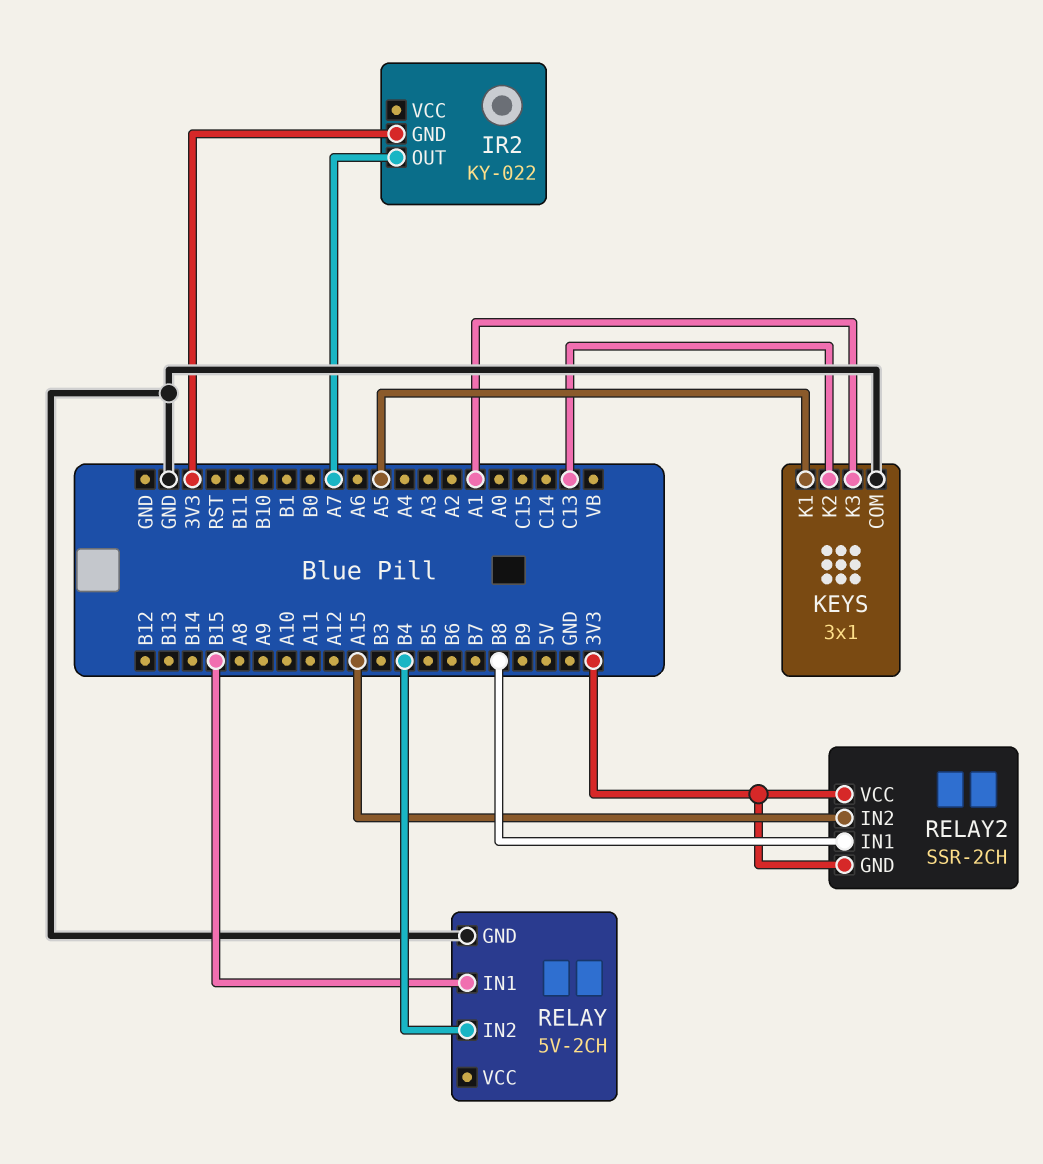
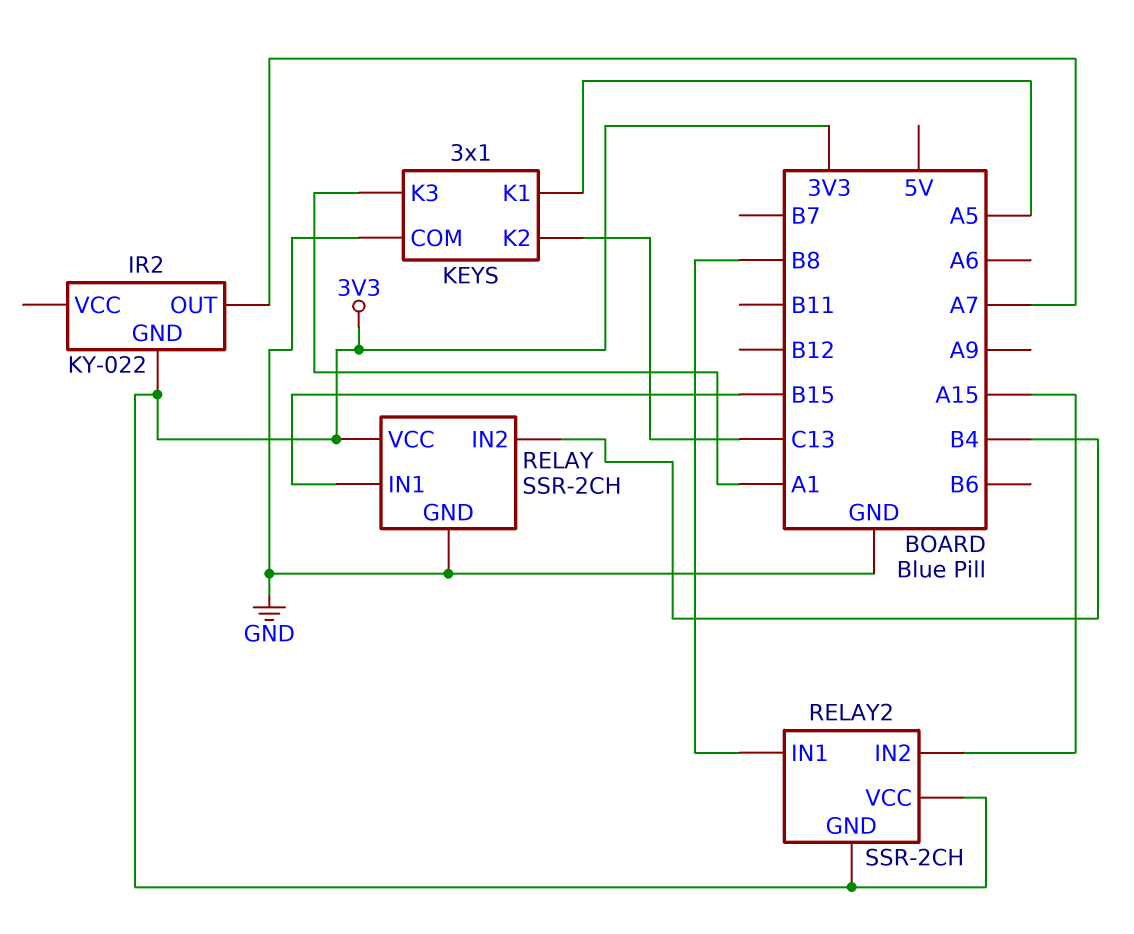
RELAY: 5V-2CH -> SSR-2CH
RELAY pin VCC: none -> 3V3

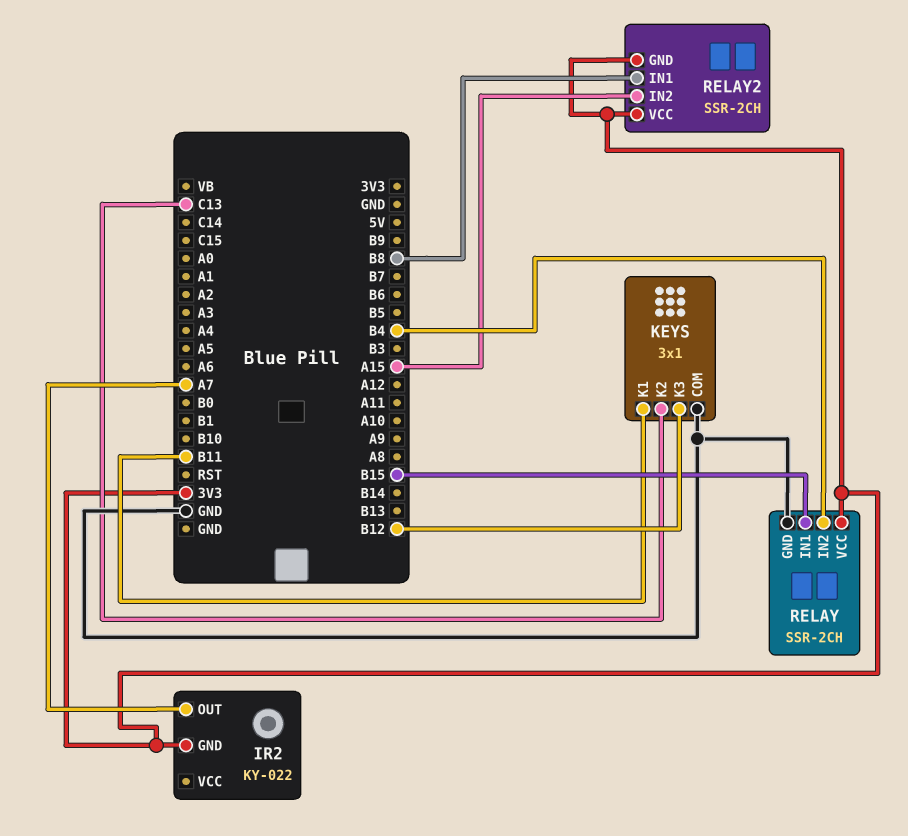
KEYS pin K1: A5 -> B11
KEYS pin K3: A1 -> B12

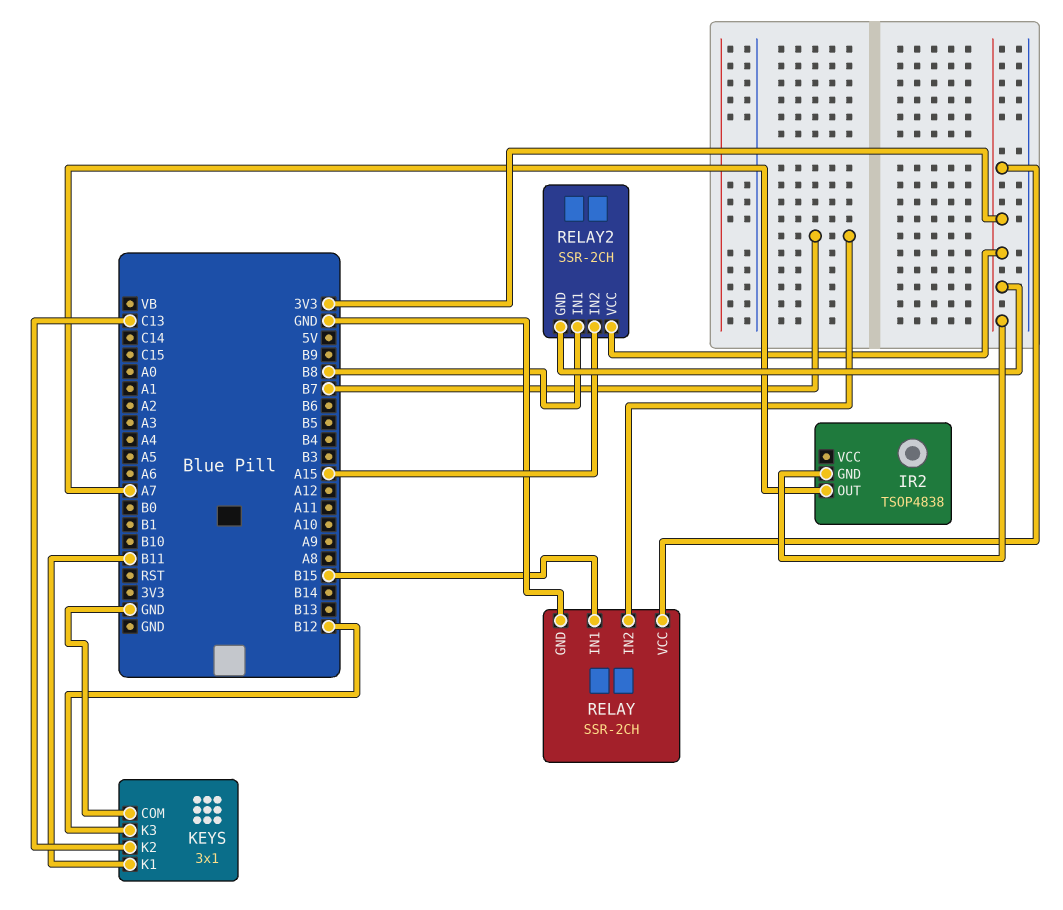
IR2: KY-022 -> TSOP4838
RELAY pin IN2: B4 -> B7

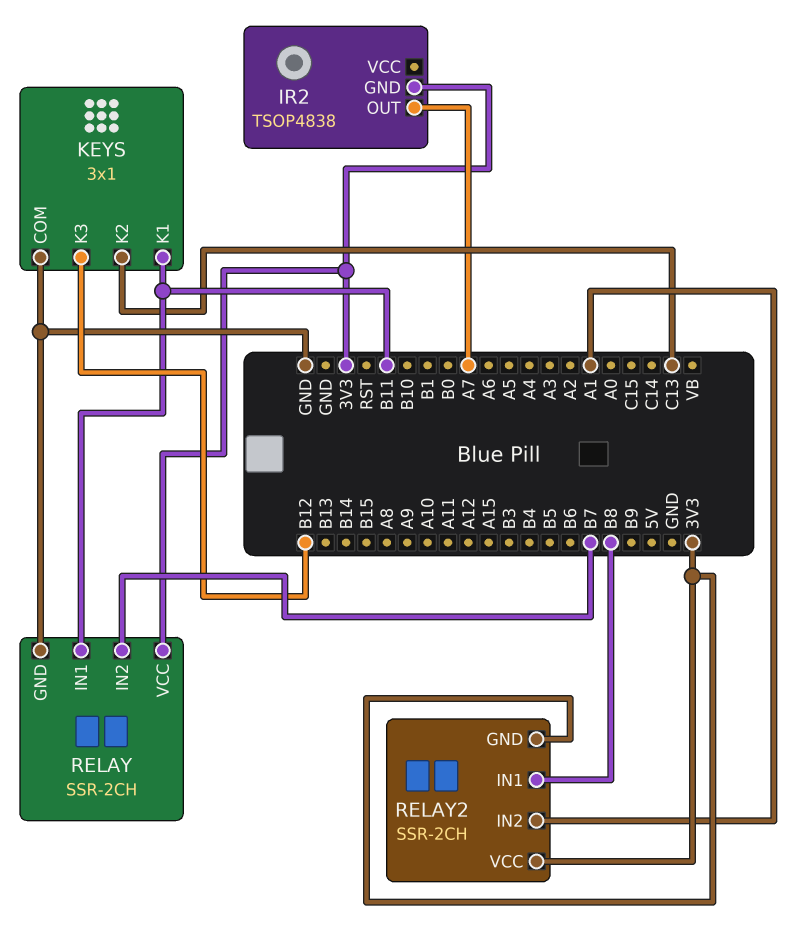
RELAY pin IN1: B15 -> B11
RELAY2 pin IN2: A15 -> A1

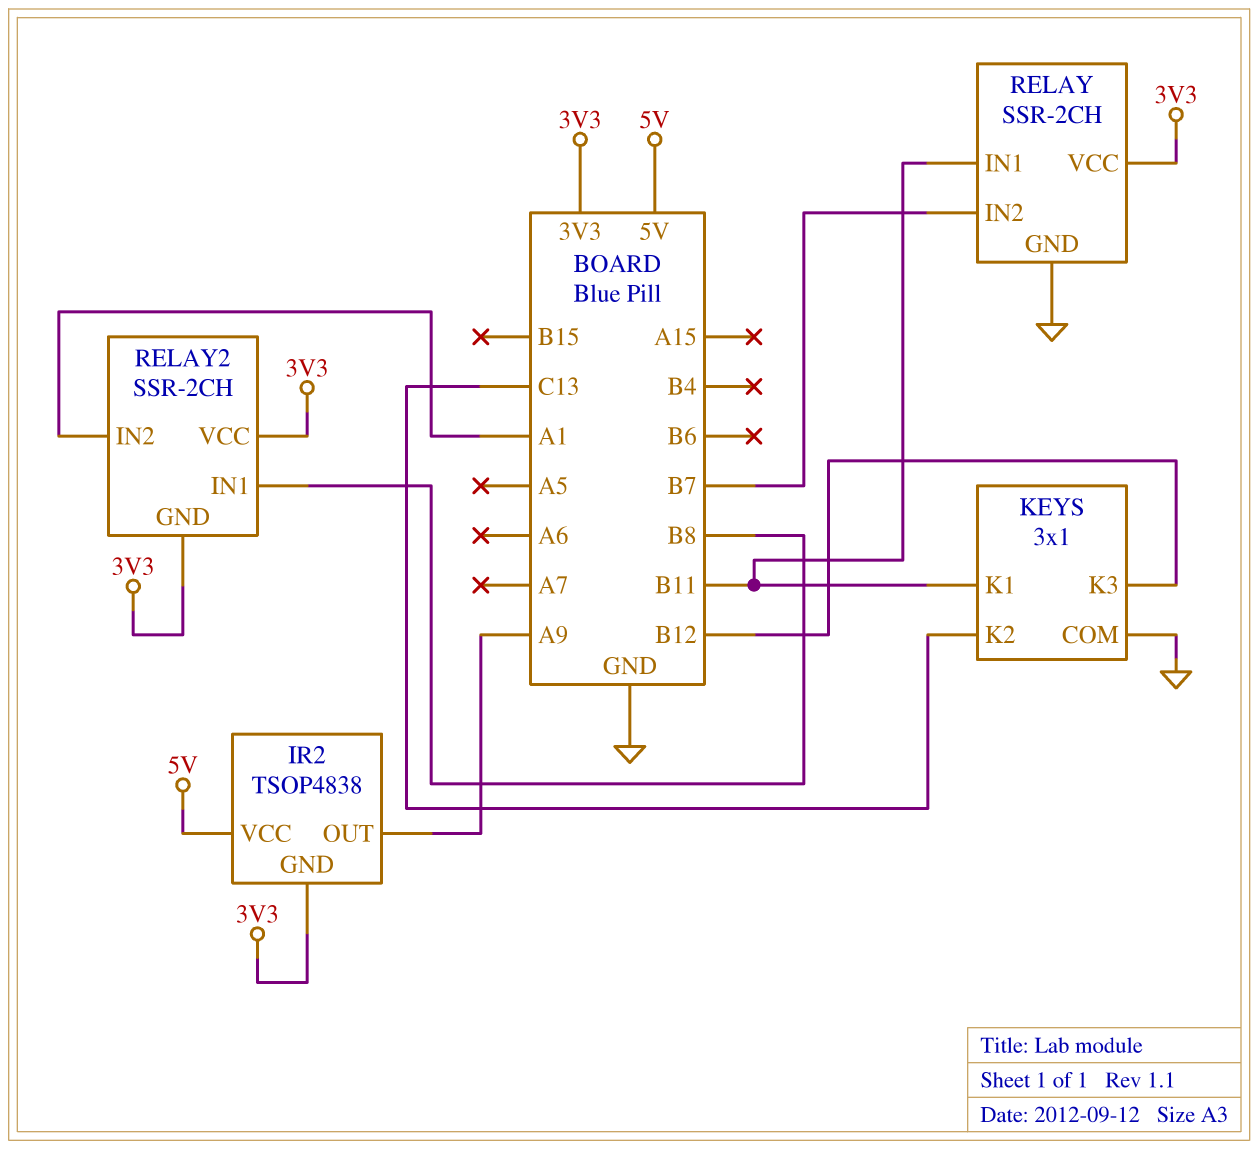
IR2 pin OUT: A7 -> A9
IR2 pin VCC: none -> 5V

